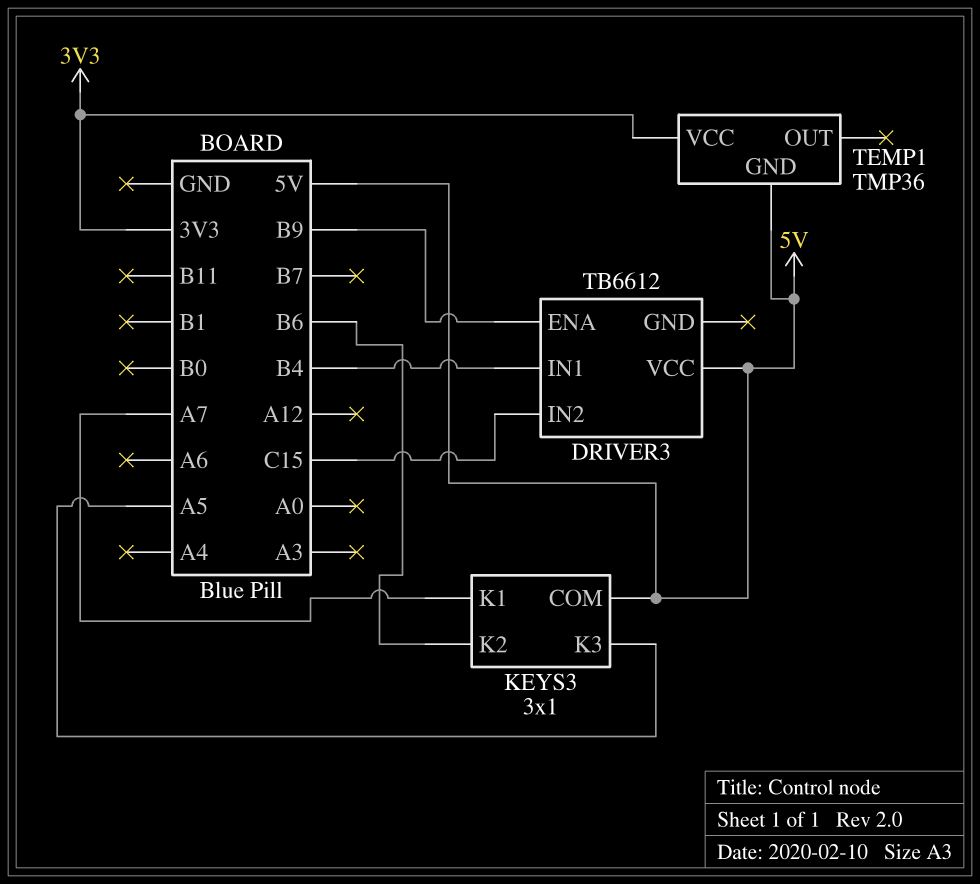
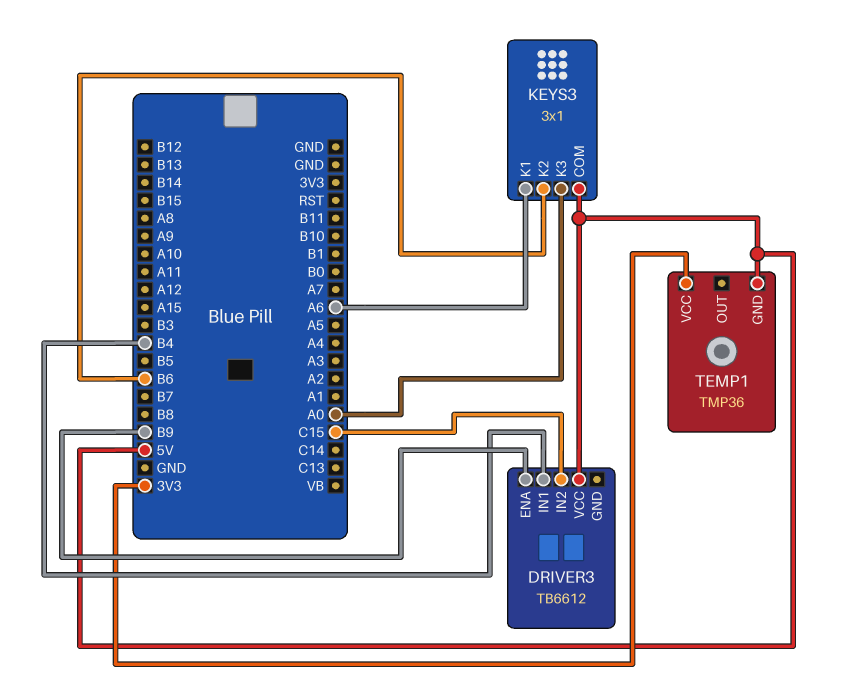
KEYS3 pin K1: A7 -> A6
KEYS3 pin K3: A5 -> A0

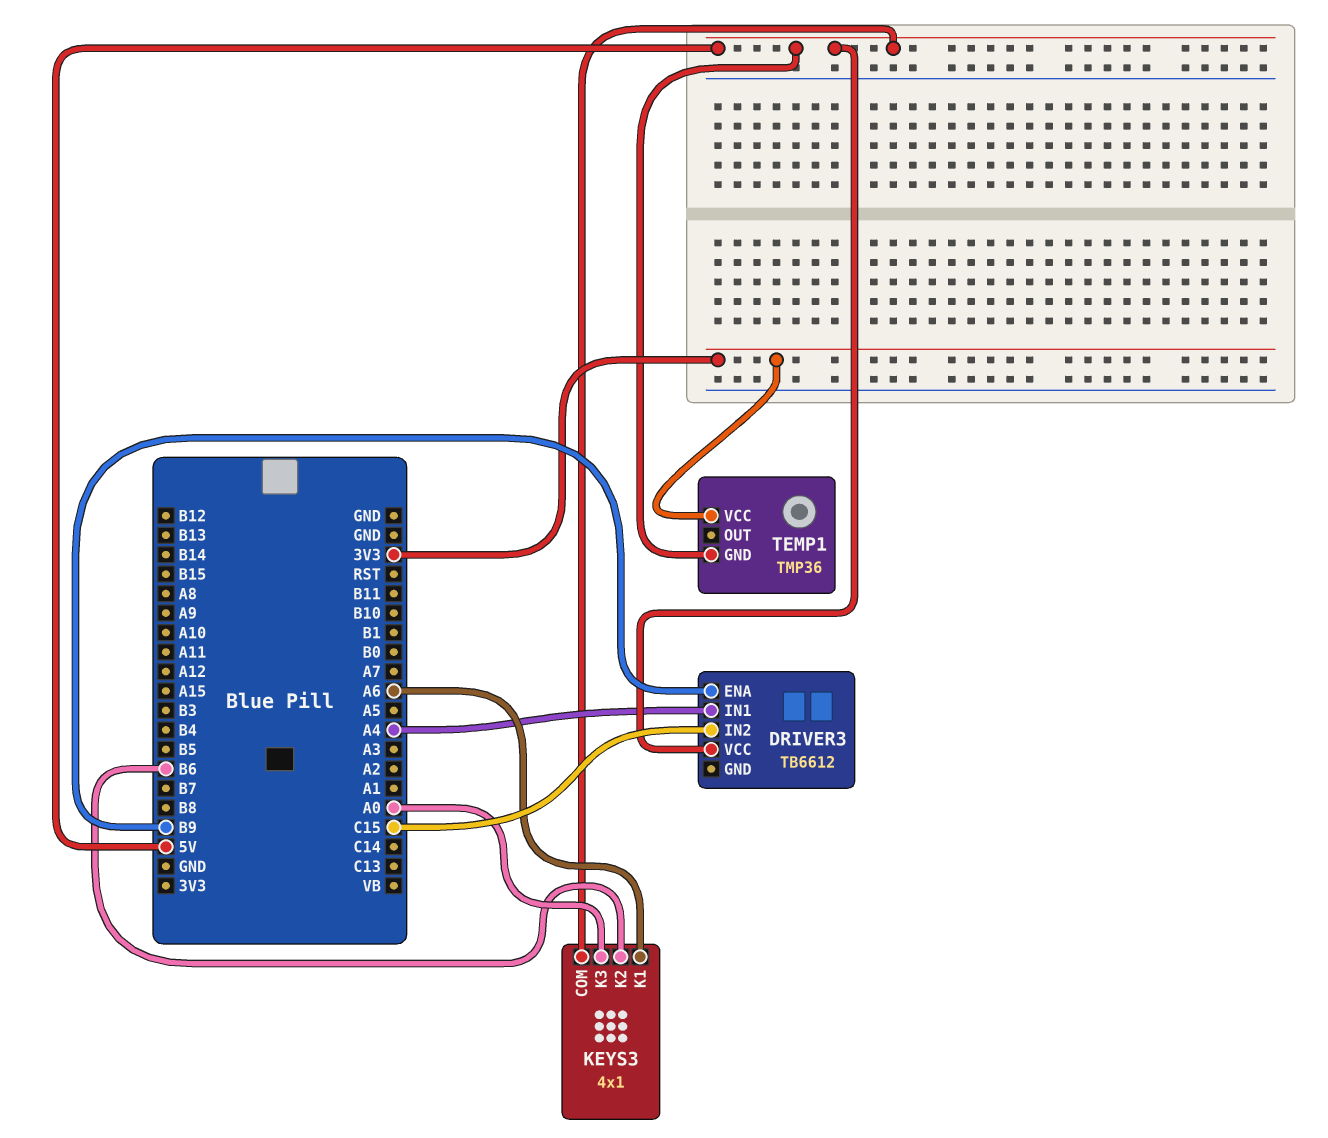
DRIVER3 pin IN1: B4 -> A4
KEYS3: 3x1 -> 4x1

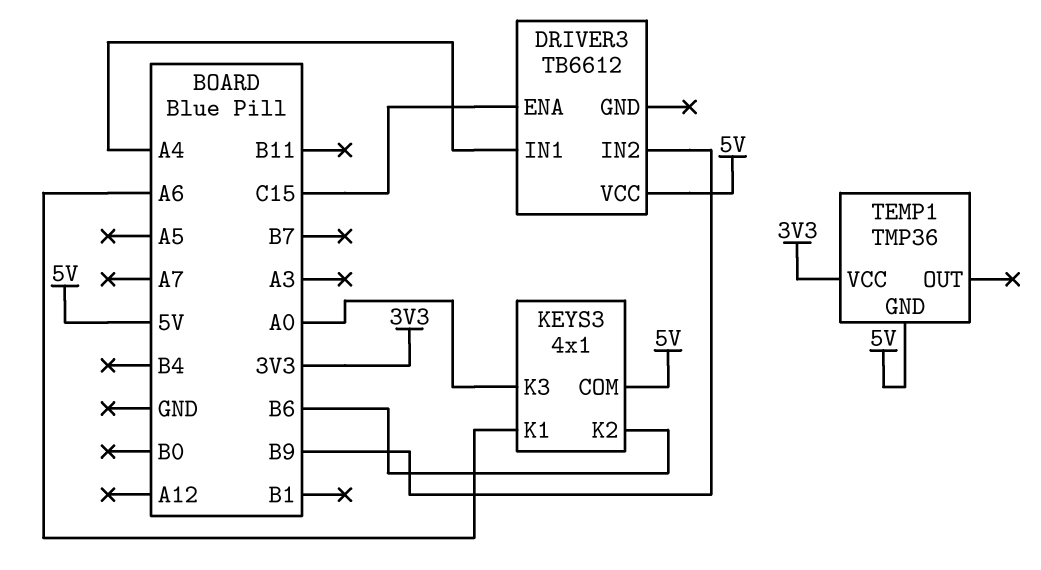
DRIVER3 pin ENA: B9 -> C15
DRIVER3 pin IN2: C15 -> B9

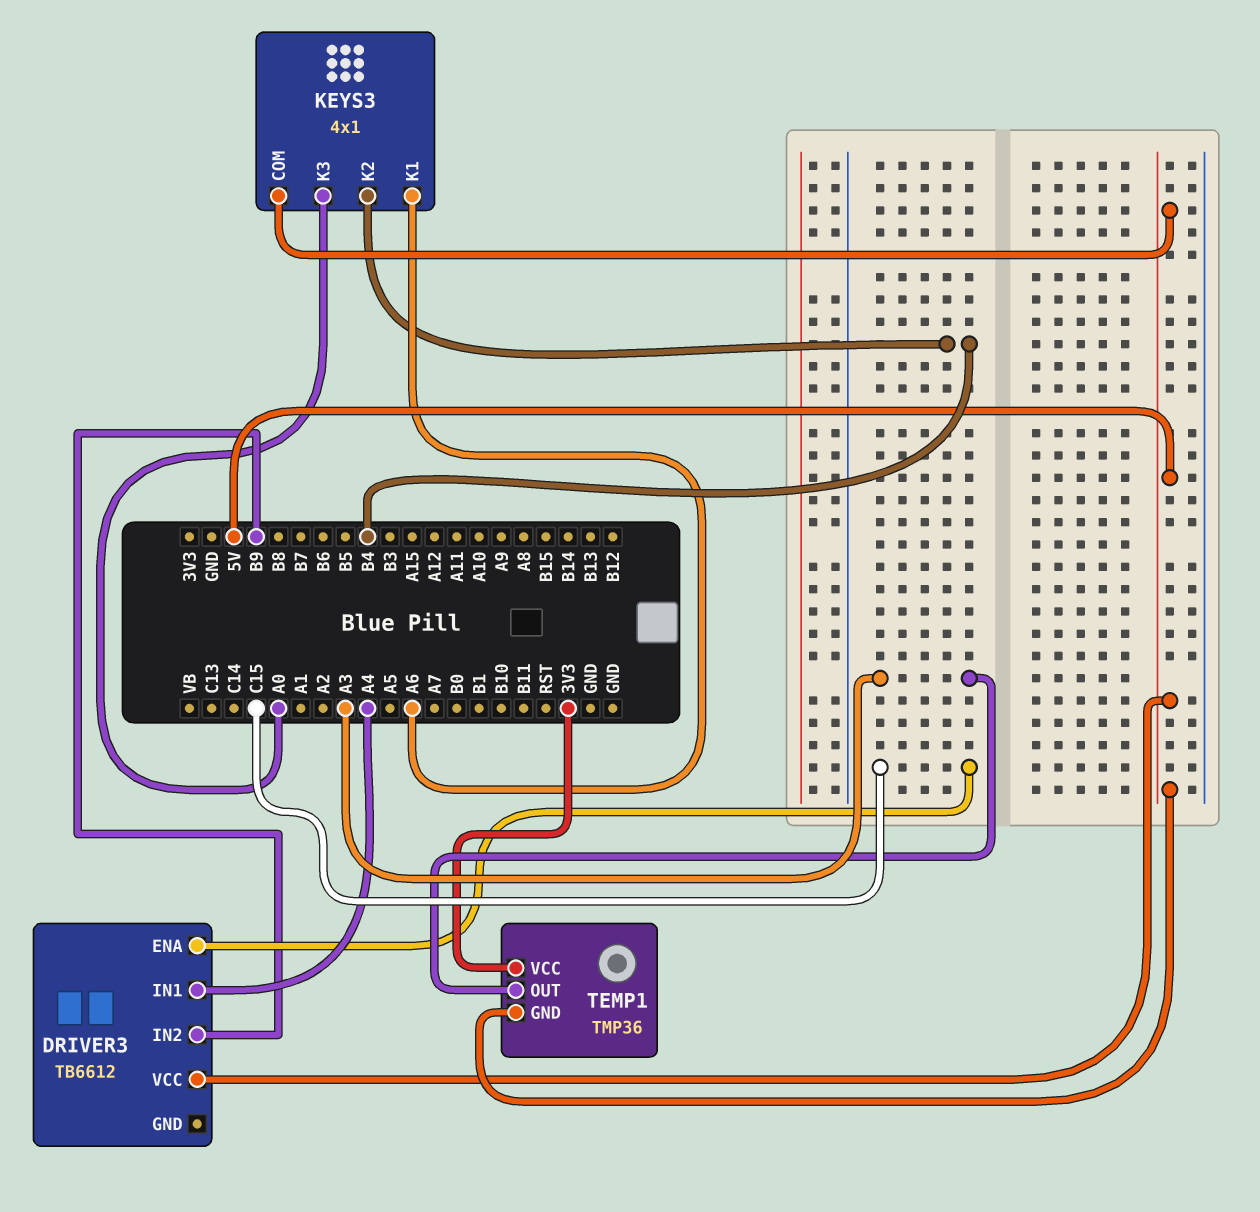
KEYS3 pin K2: B6 -> B4
TEMP1 pin OUT: none -> A3

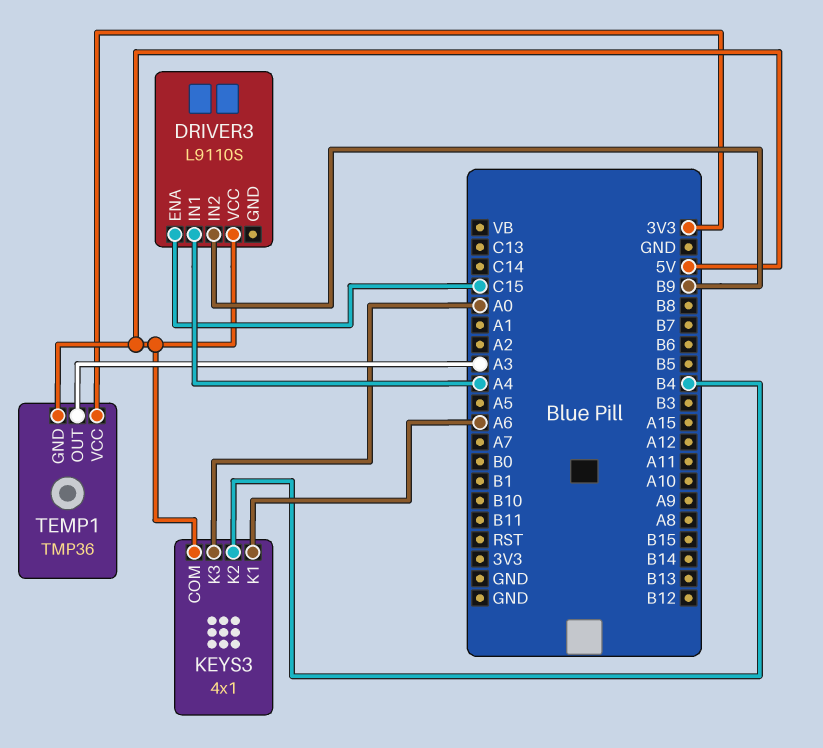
DRIVER3: TB6612 -> L9110S

